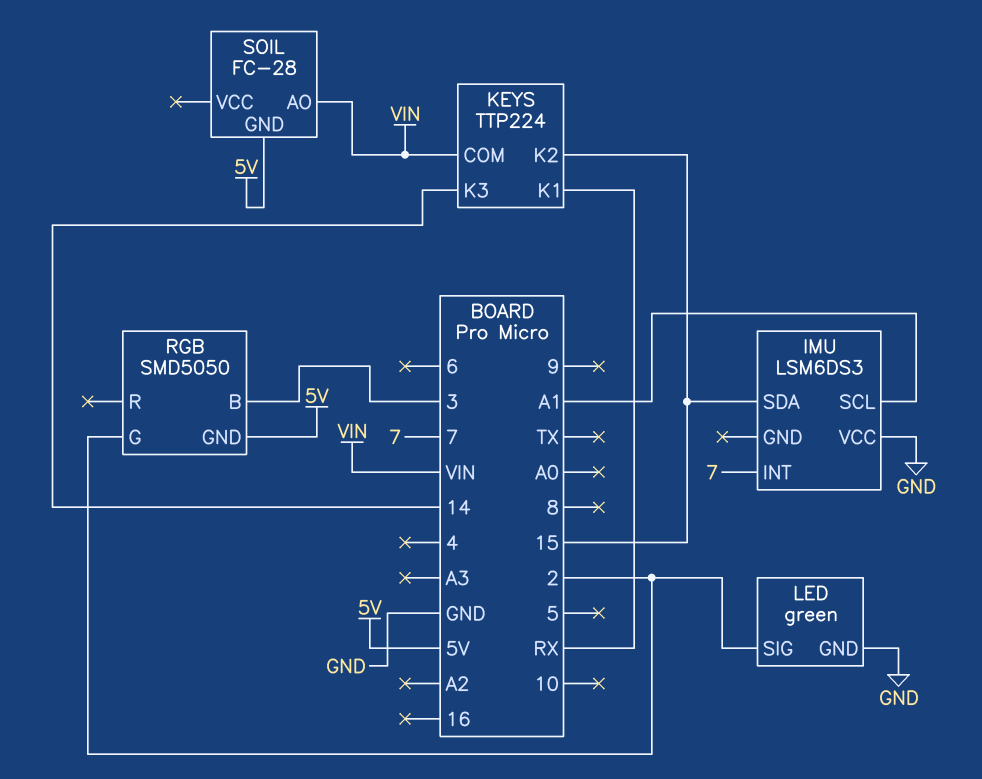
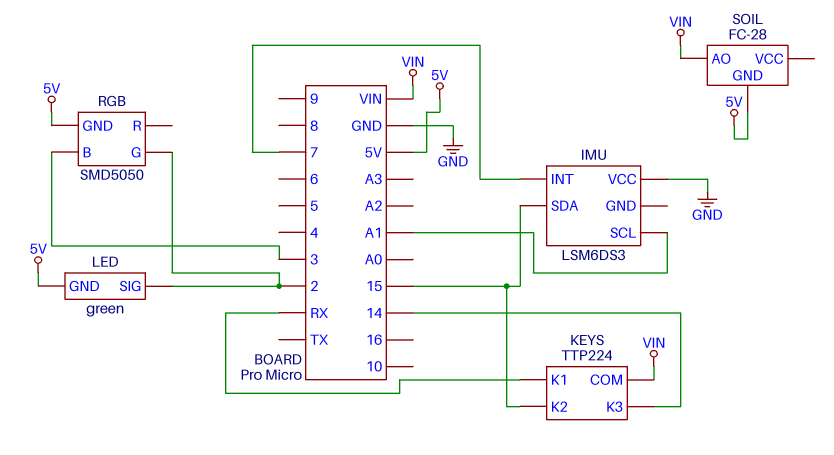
LED pin GND: GND -> 5V

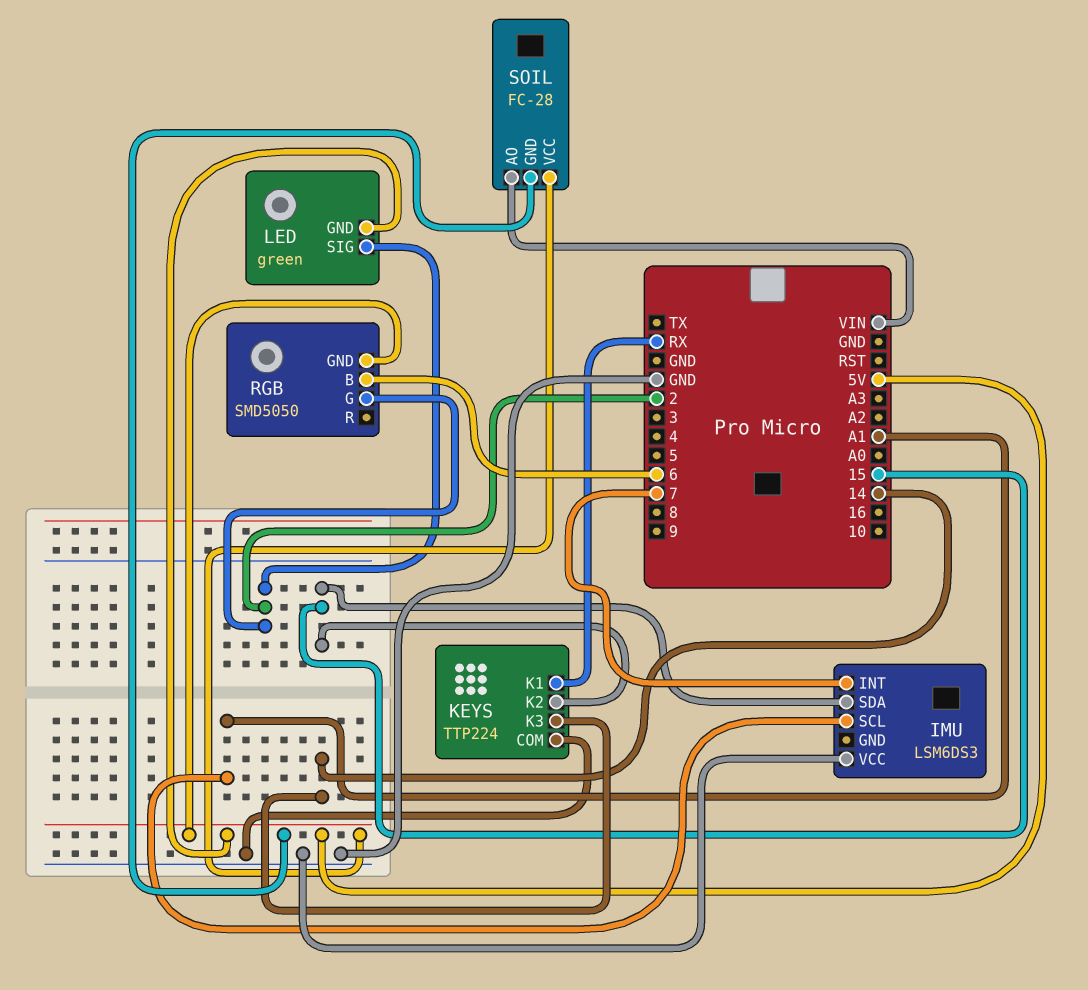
KEYS pin COM: VIN -> GND
RGB pin B: 3 -> 6
SOIL pin VCC: none -> 5V

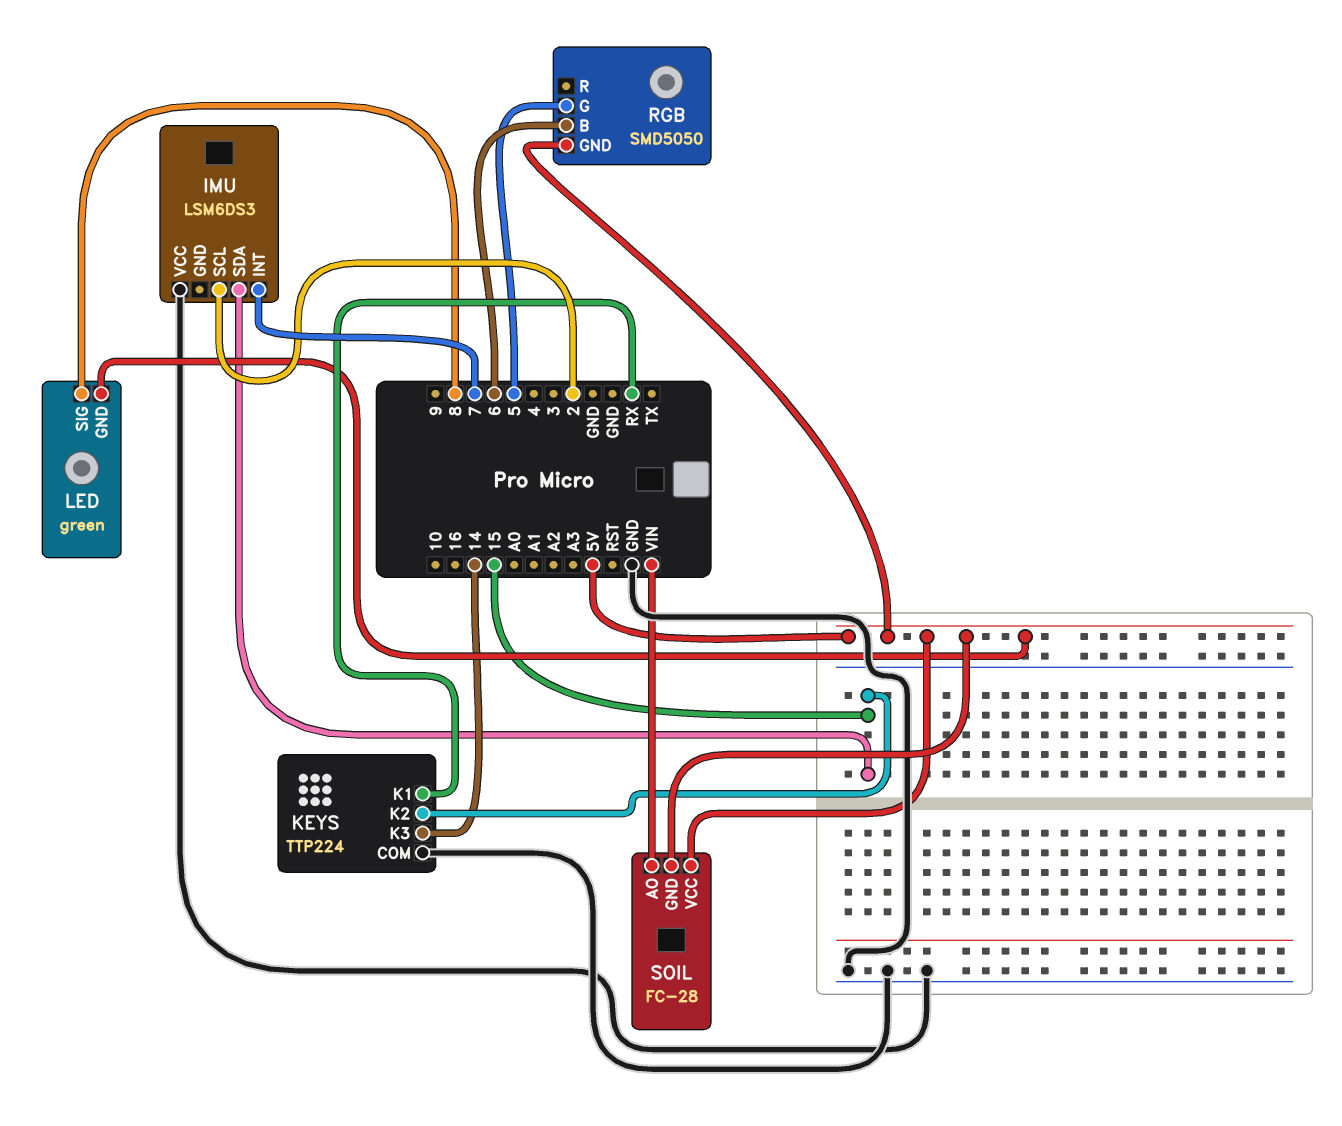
IMU pin SCL: A1 -> 2
LED pin SIG: 2 -> 8
RGB pin G: 2 -> 5

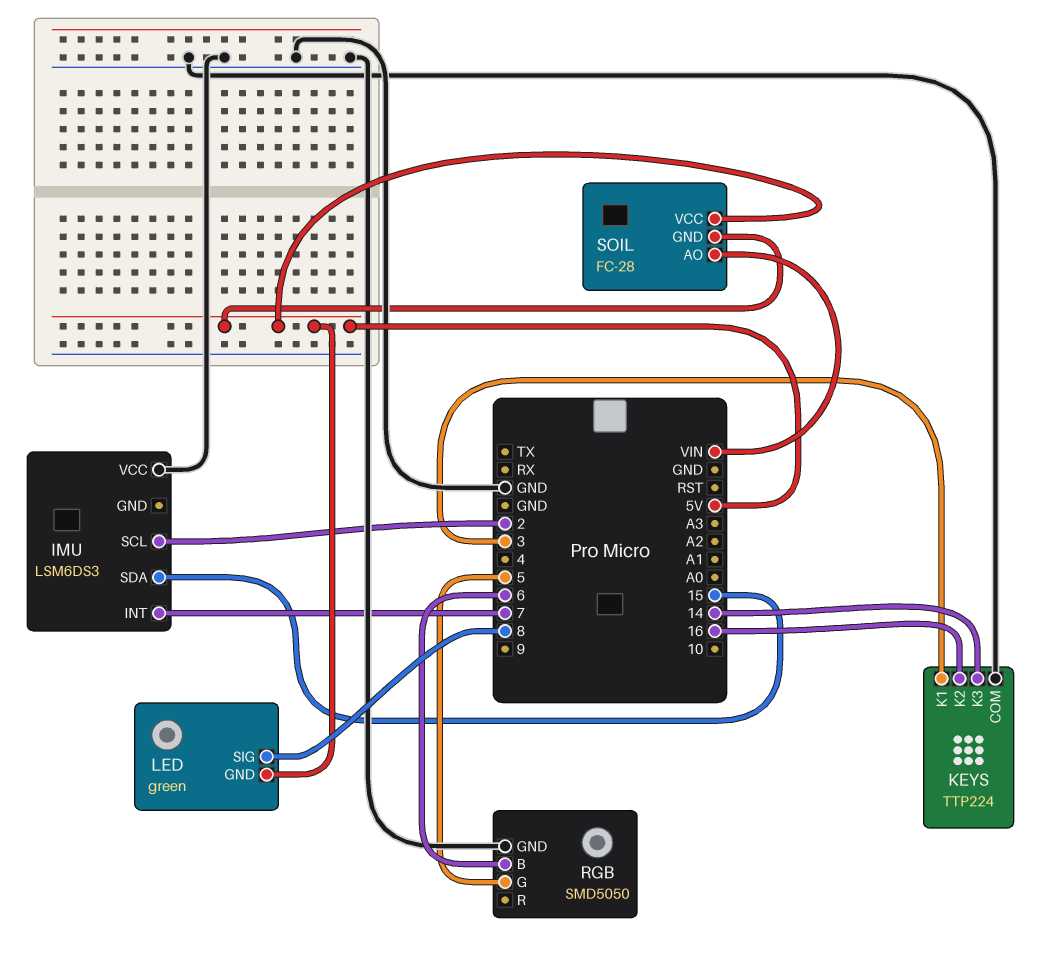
KEYS pin K1: RX -> 3
KEYS pin K2: 15 -> 16
RGB pin GND: 5V -> GND

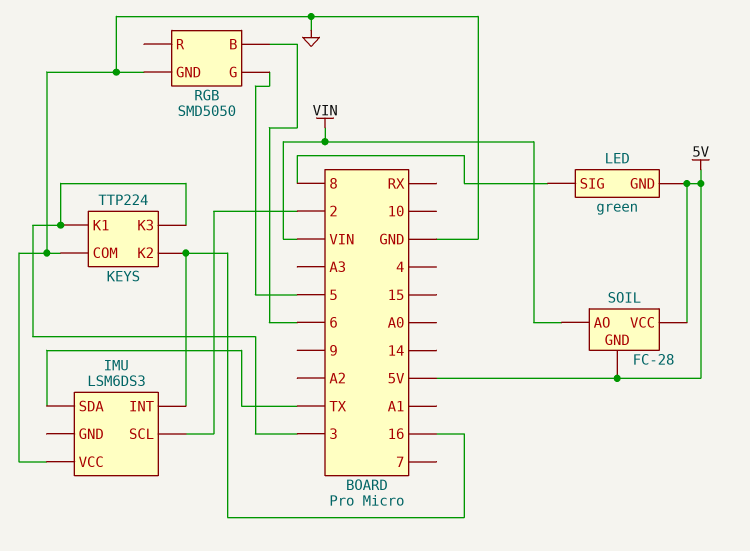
IMU pin INT: 7 -> 16
IMU pin SDA: 15 -> TX
KEYS pin K3: 14 -> 3

